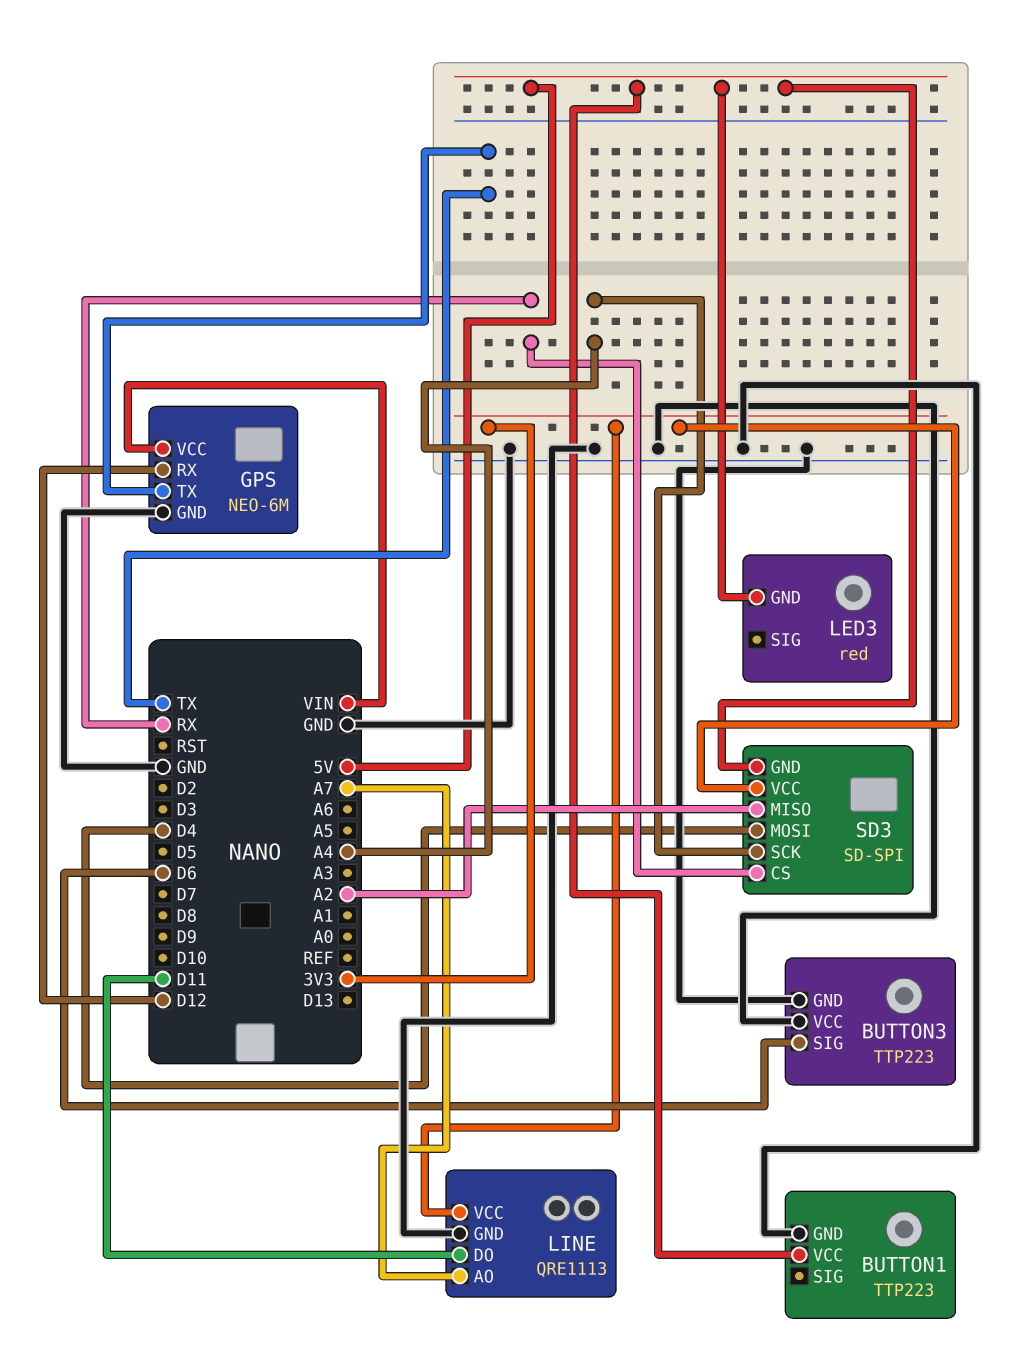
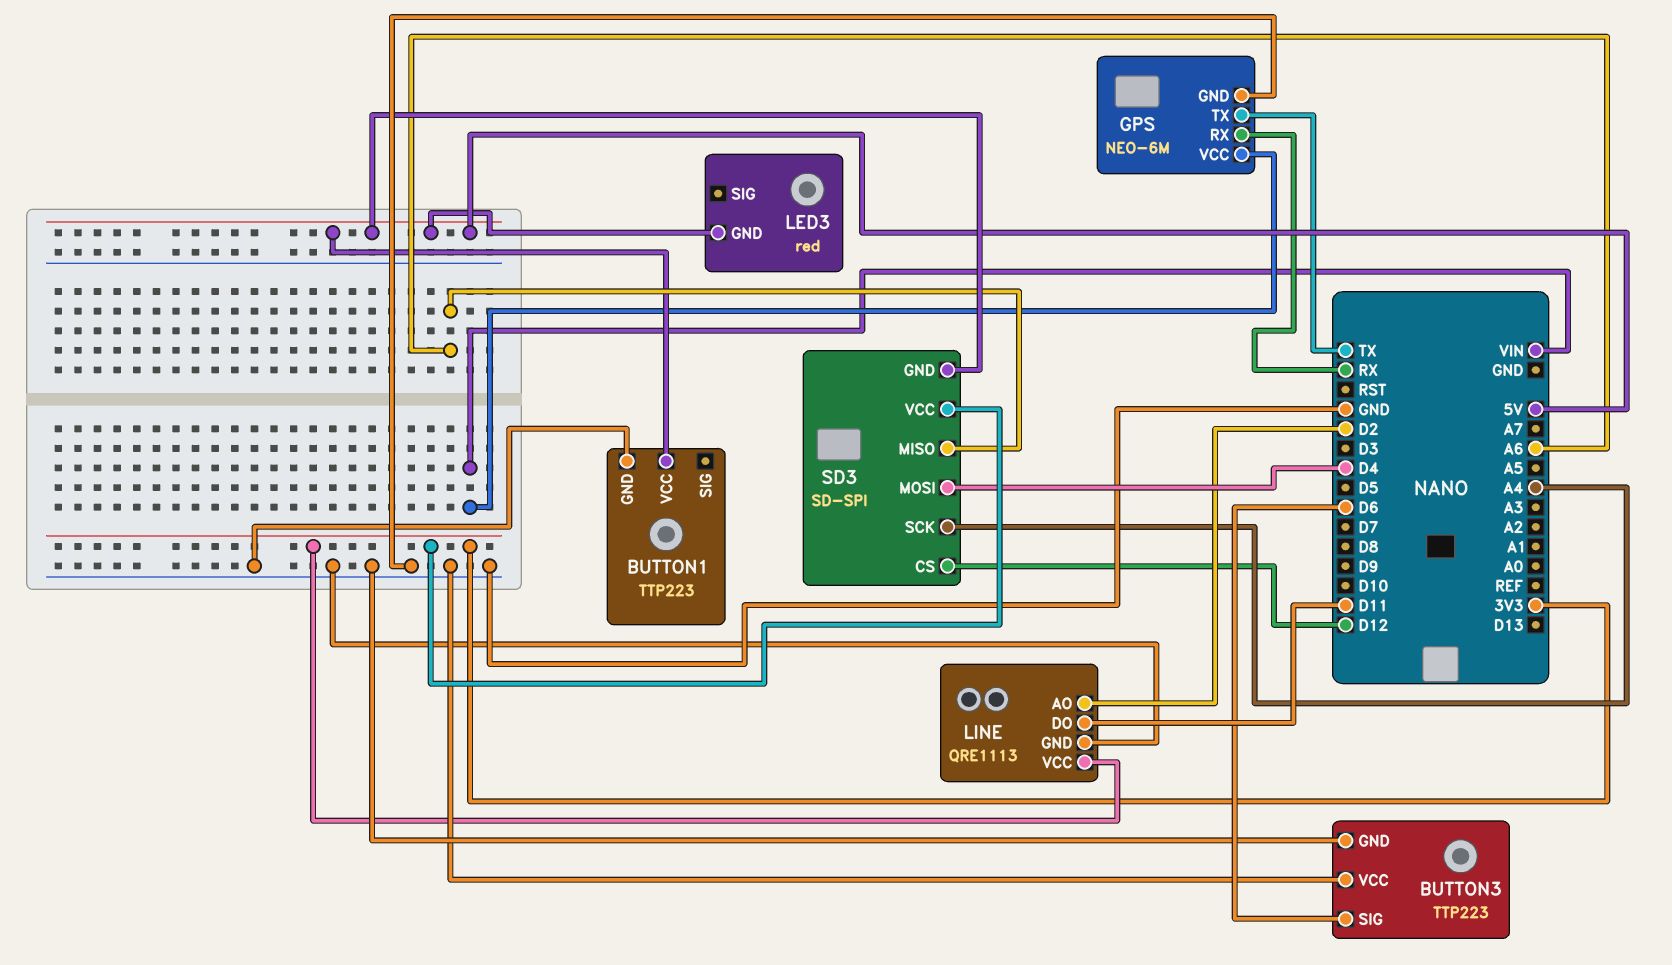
GPS pin RX: D12 -> RX
LINE pin AO: A7 -> D2
SD3 pin CS: RX -> D12
SD3 pin MISO: A2 -> A6

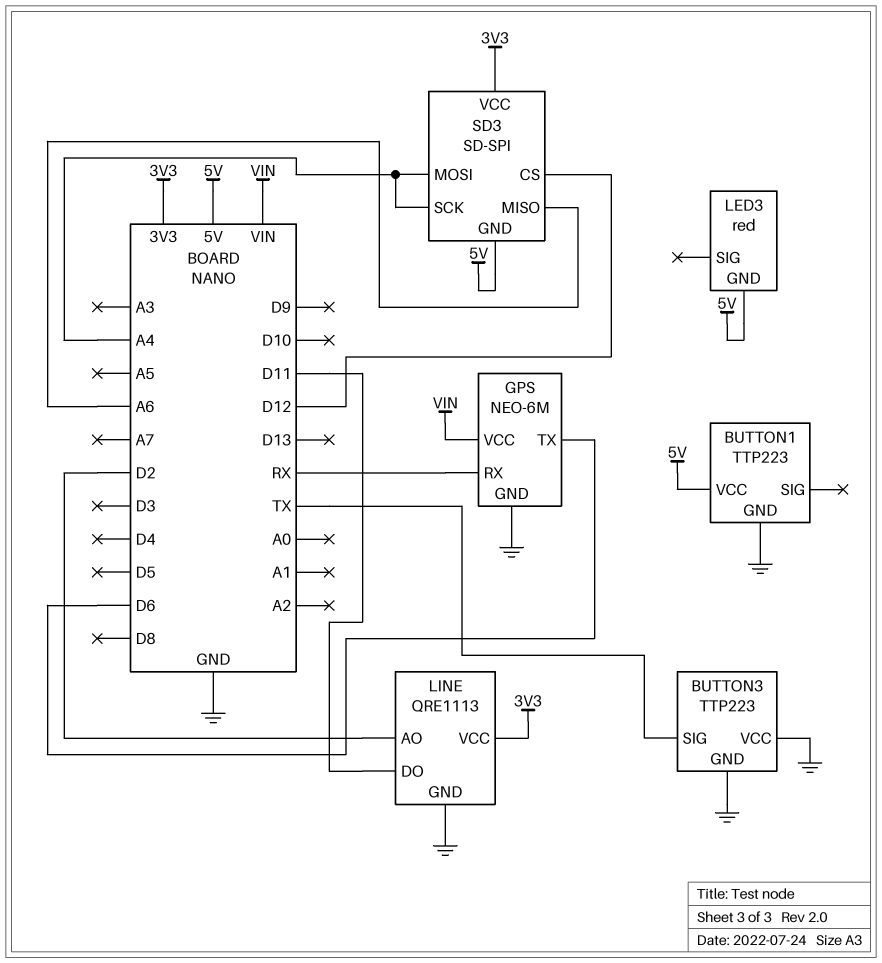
BUTTON3 pin SIG: D6 -> TX
GPS pin TX: TX -> D6
SD3 pin MOSI: D4 -> A4

